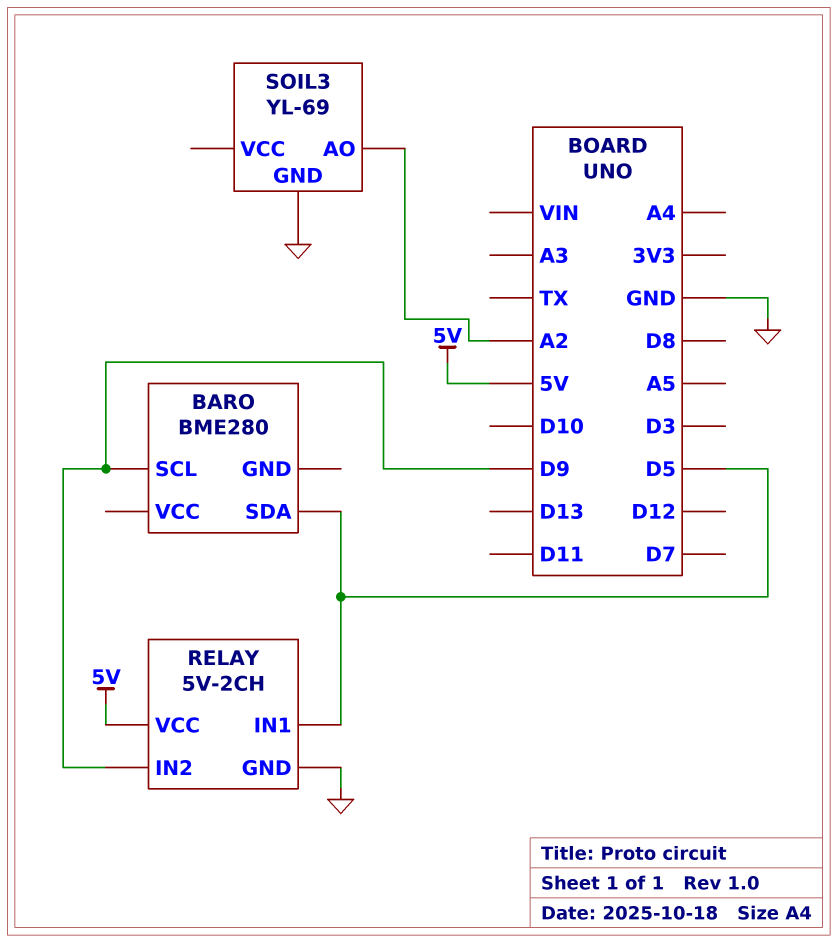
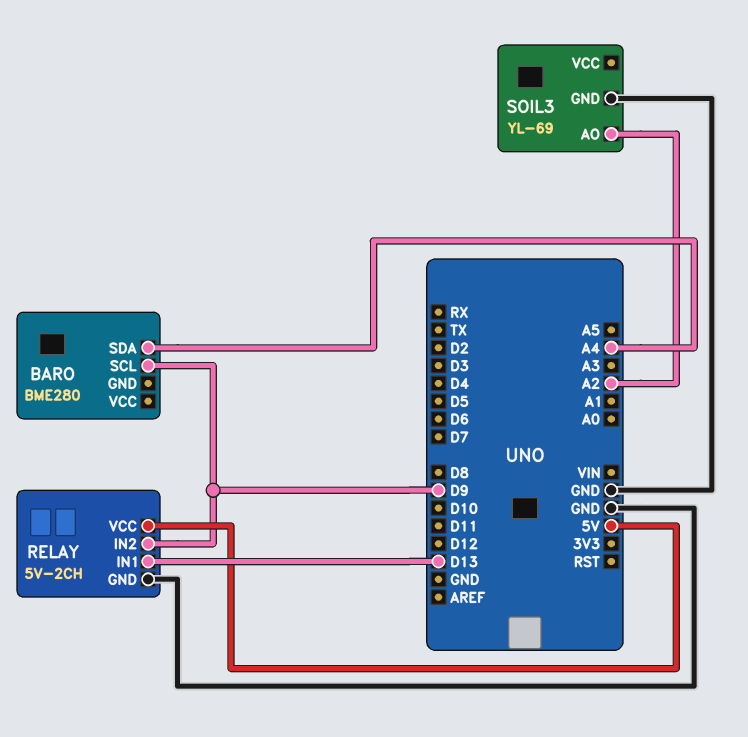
BARO pin SDA: D5 -> A4
RELAY pin IN1: D5 -> D13

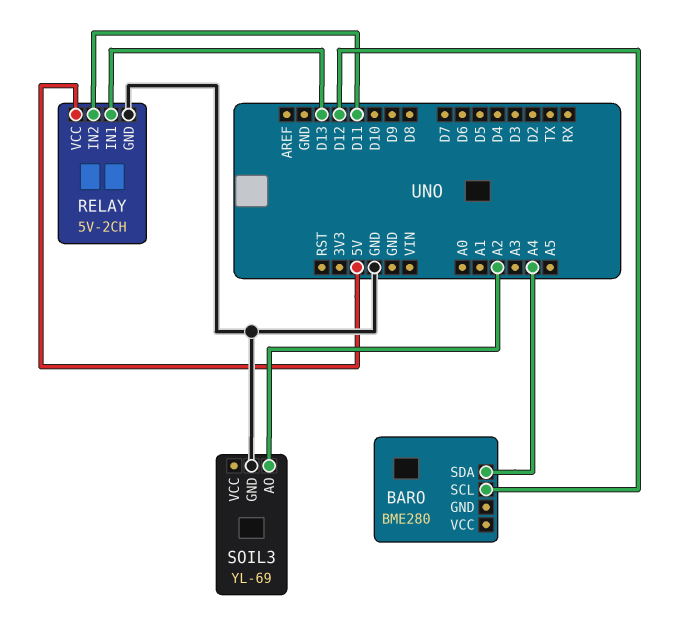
BARO pin SCL: D9 -> D12
RELAY pin IN2: D9 -> D11

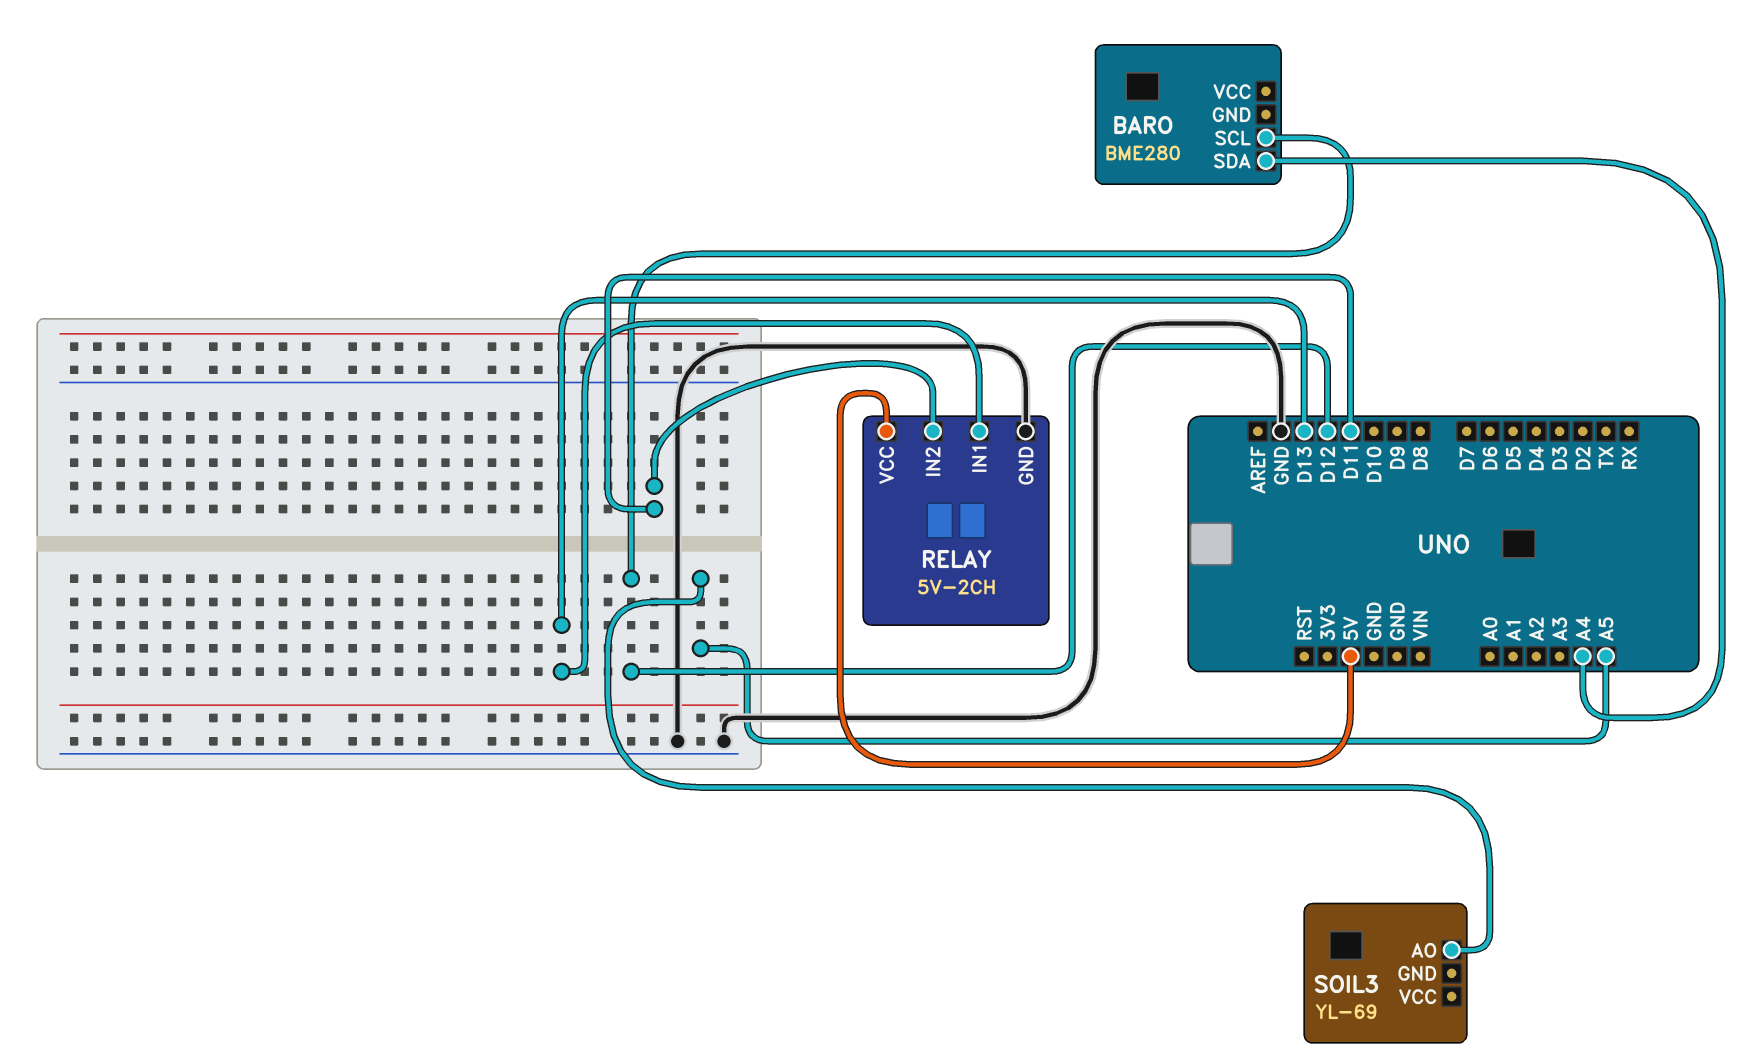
SOIL3 pin AO: A2 -> A5
SOIL3 pin GND: GND -> none

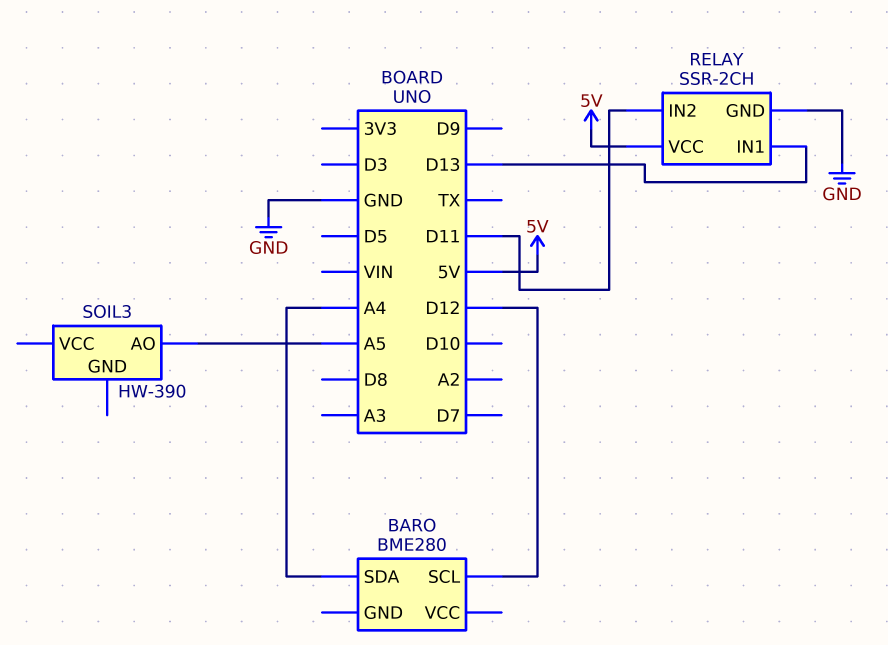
RELAY: 5V-2CH -> SSR-2CH
SOIL3: YL-69 -> HW-390

